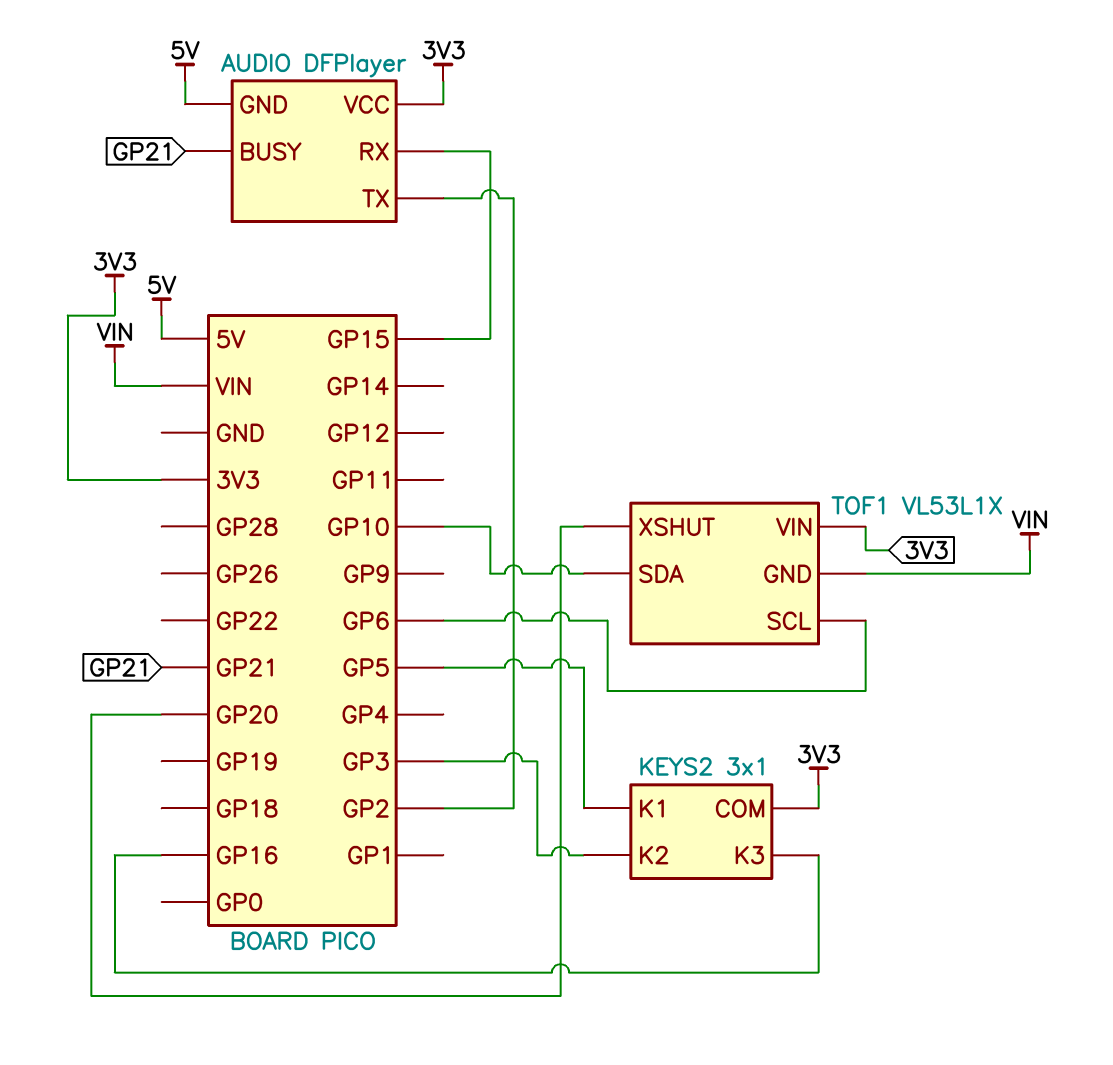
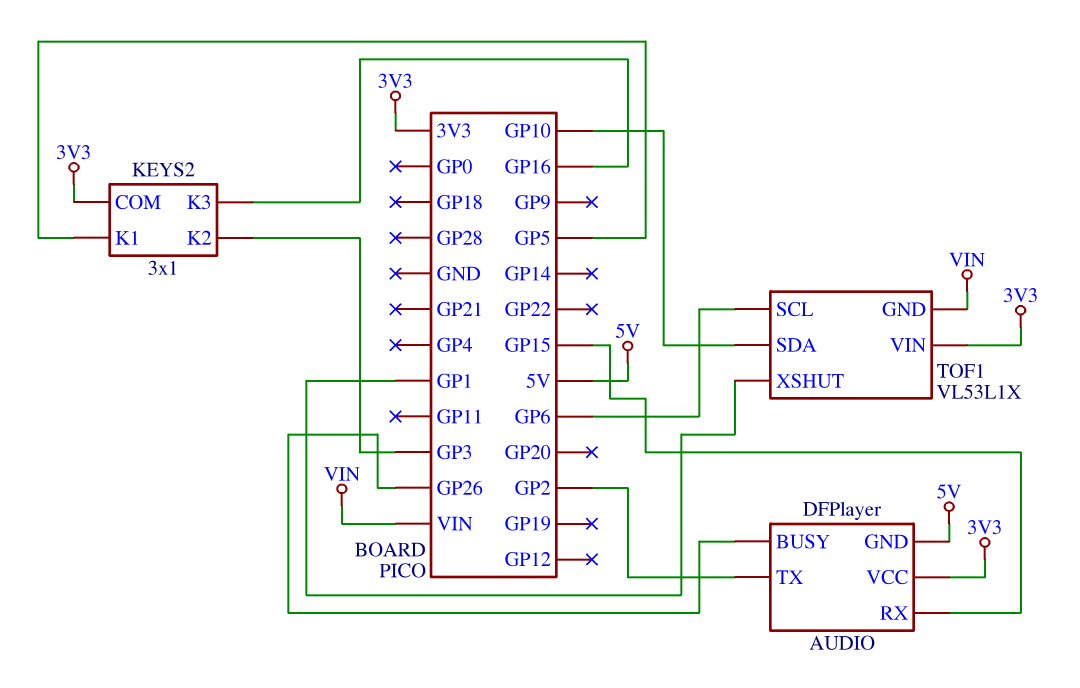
AUDIO pin BUSY: GP21 -> GP26
TOF1 pin XSHUT: GP20 -> GP1

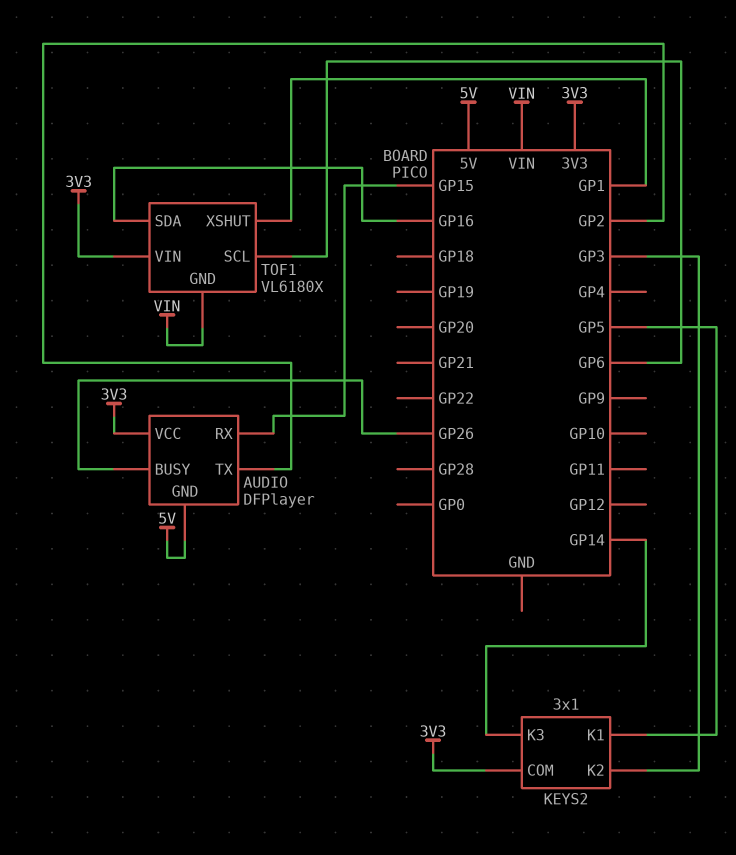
KEYS2 pin K3: GP16 -> GP14
TOF1: VL53L1X -> VL6180X
TOF1 pin SDA: GP10 -> GP16

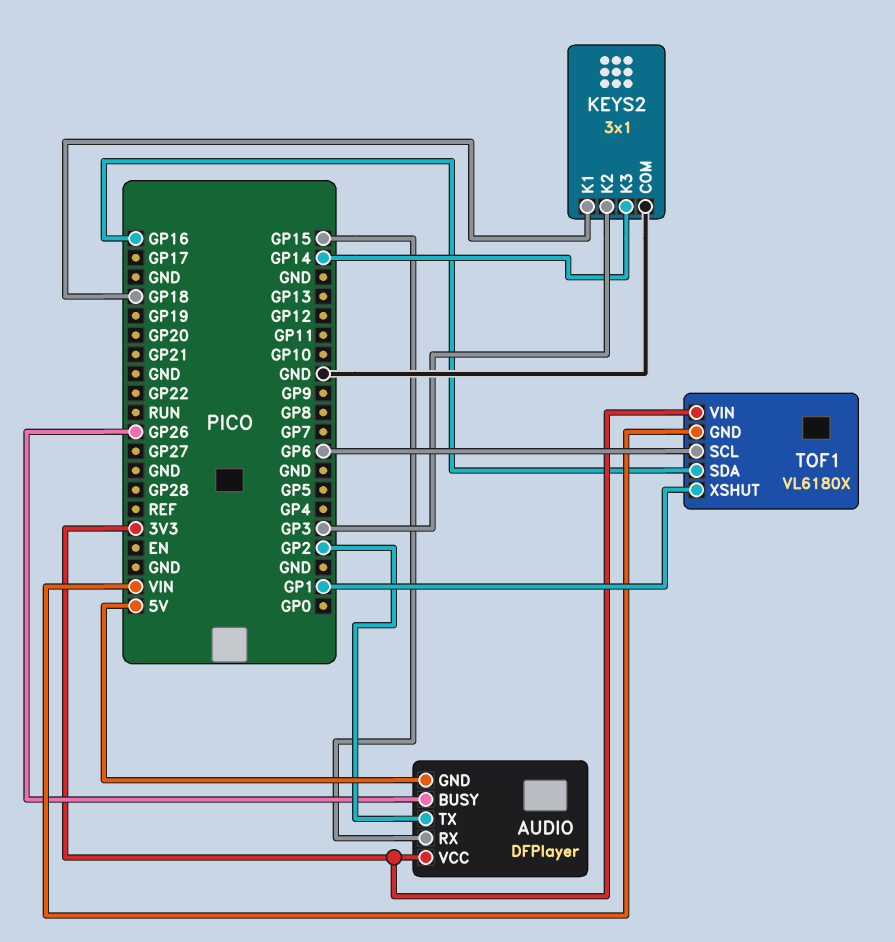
KEYS2 pin COM: 3V3 -> GND
KEYS2 pin K1: GP5 -> GP18

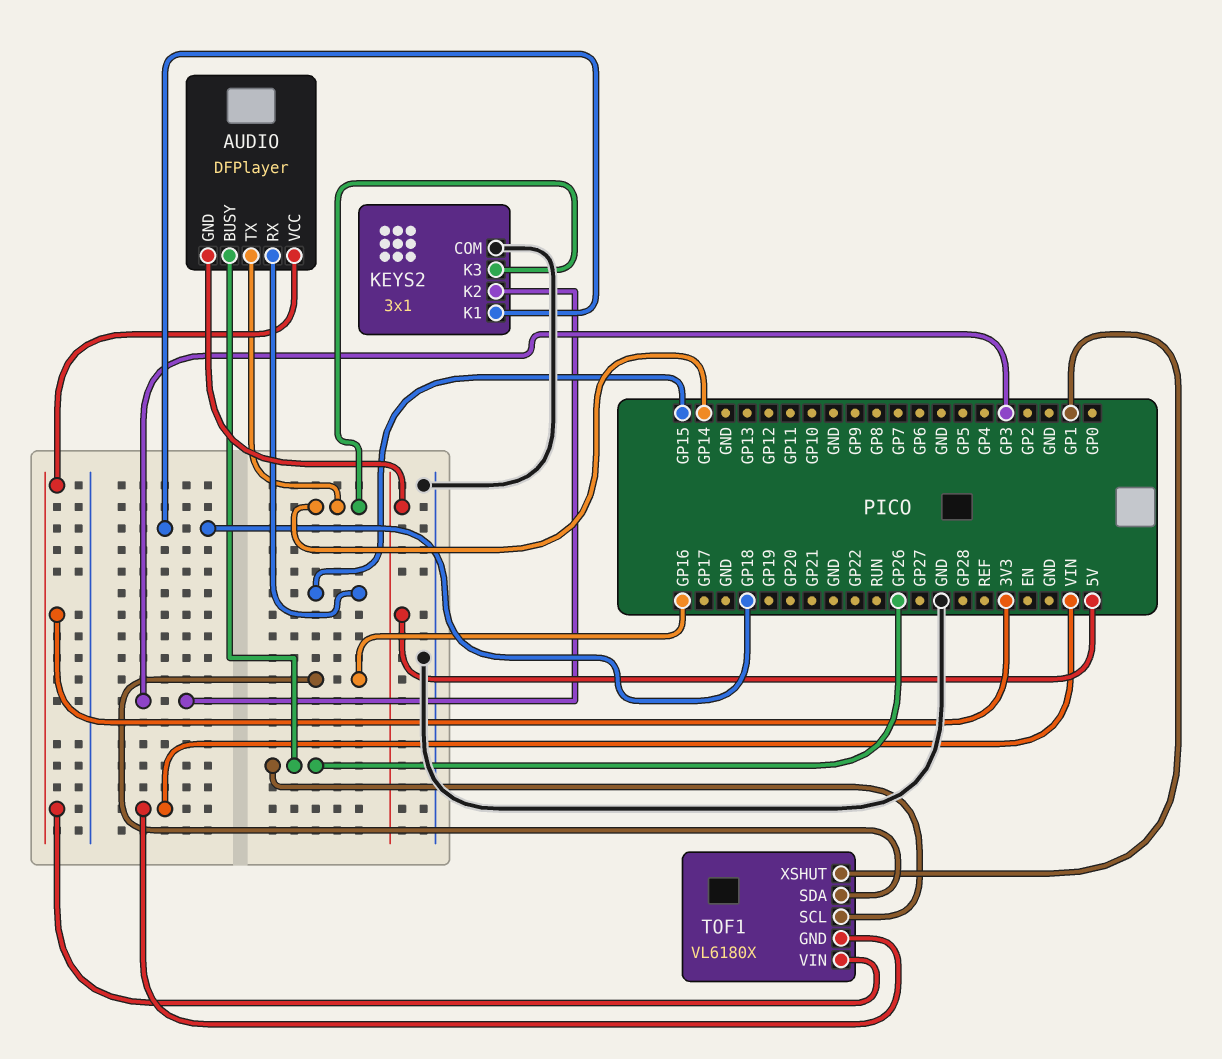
AUDIO pin TX: GP2 -> GP14
TOF1 pin SCL: GP6 -> GP26

